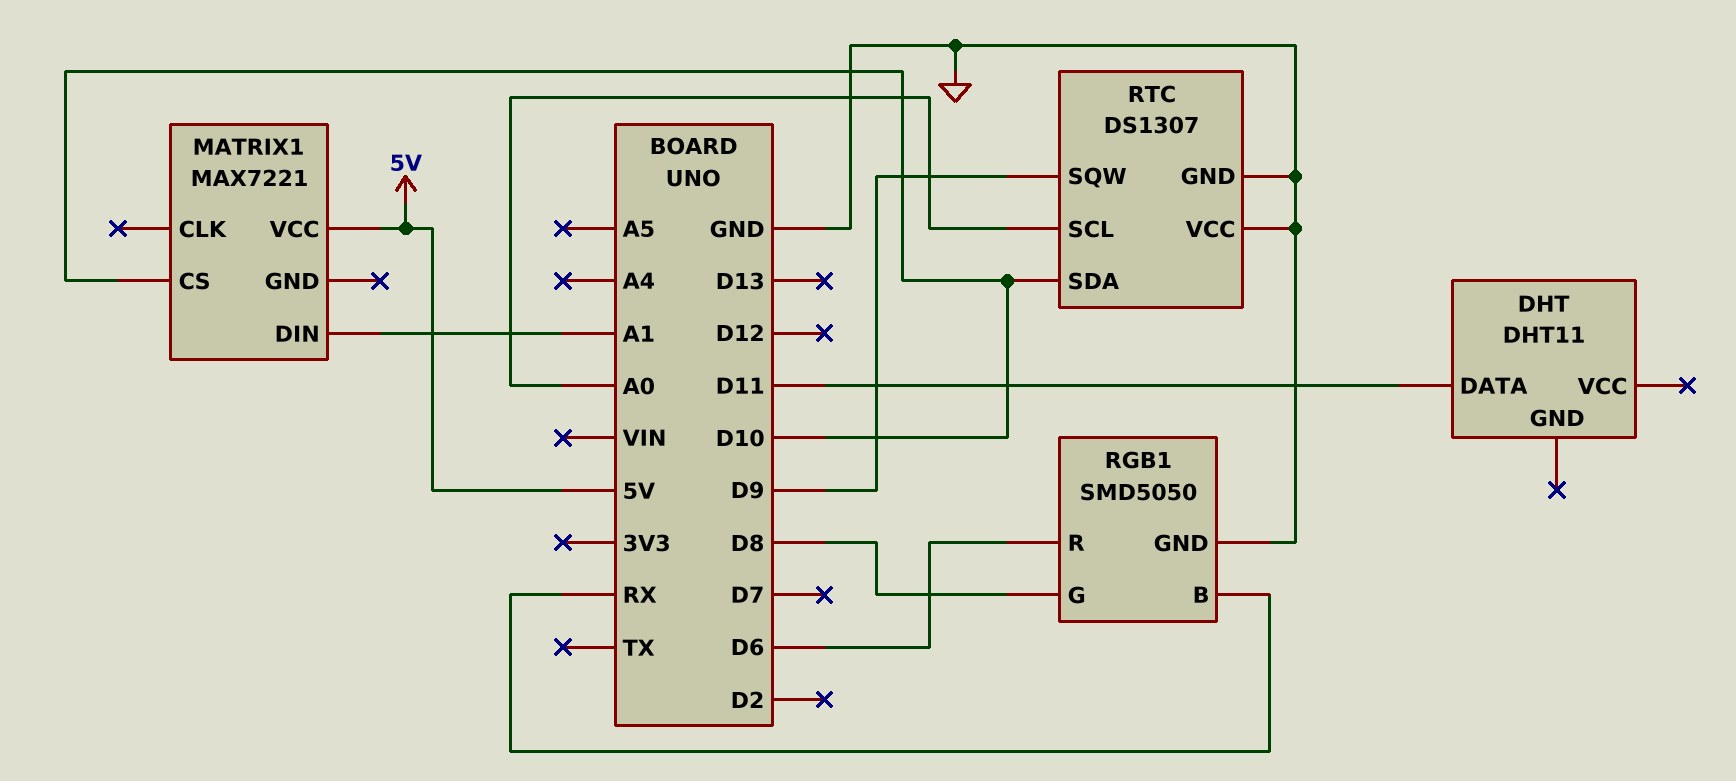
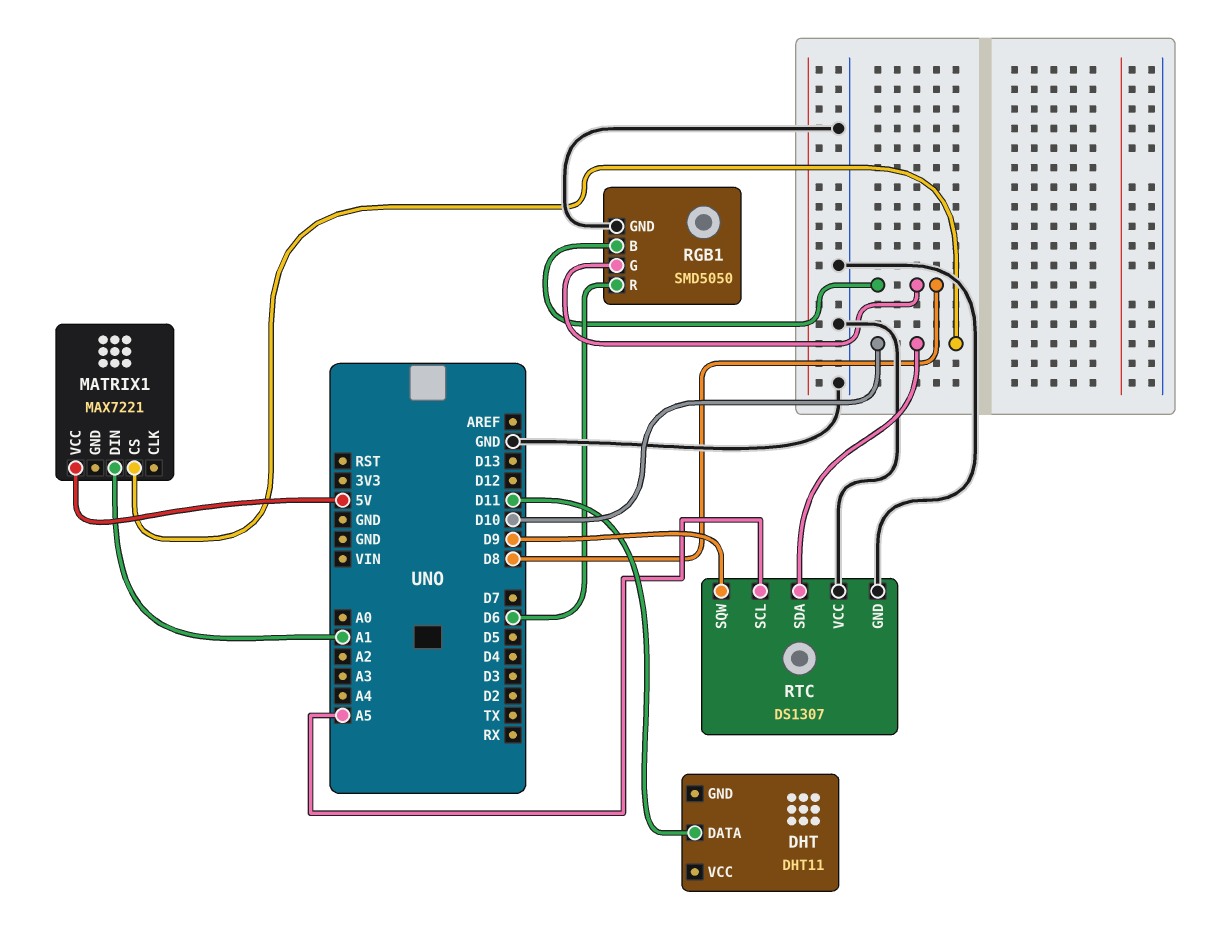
RGB1 pin B: RX -> D8
RTC pin SCL: A0 -> A5

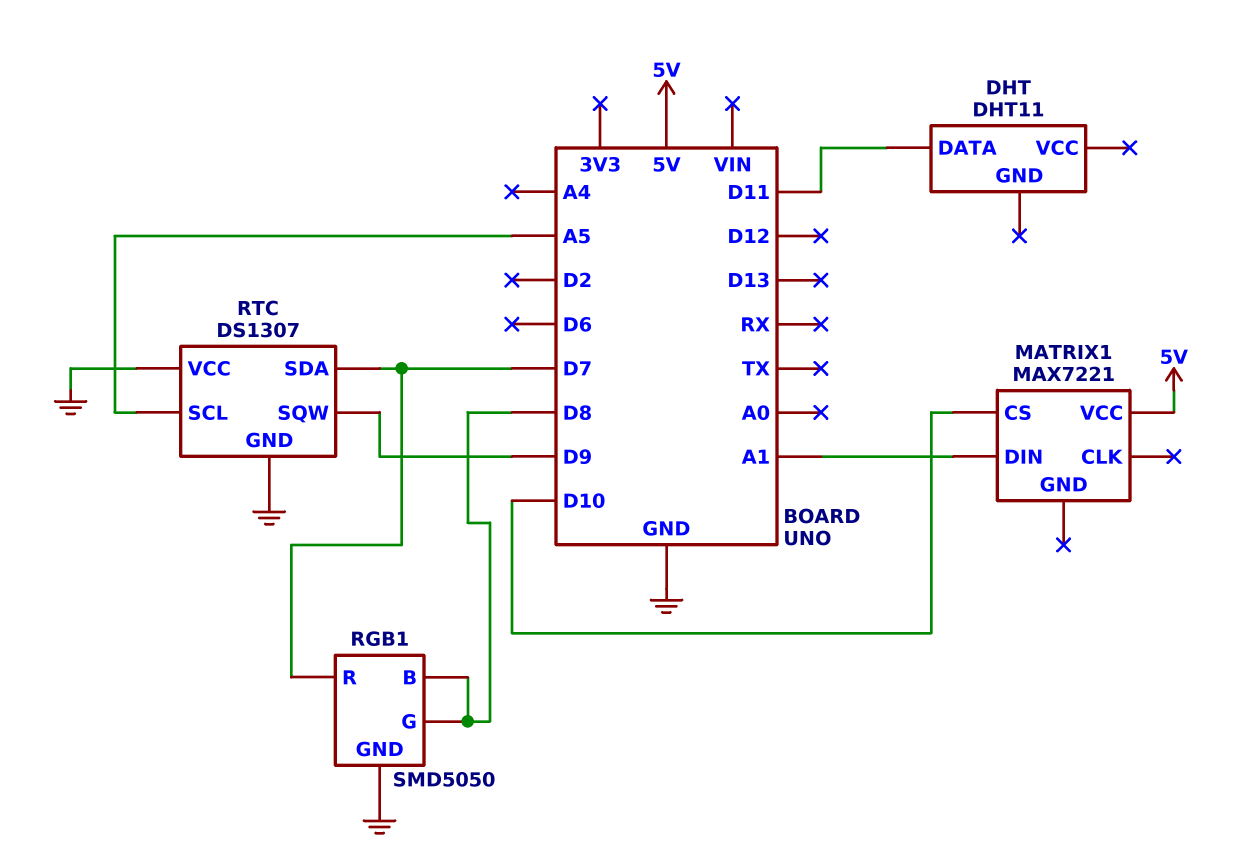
RGB1 pin R: D6 -> D7
RTC pin SDA: D10 -> D7

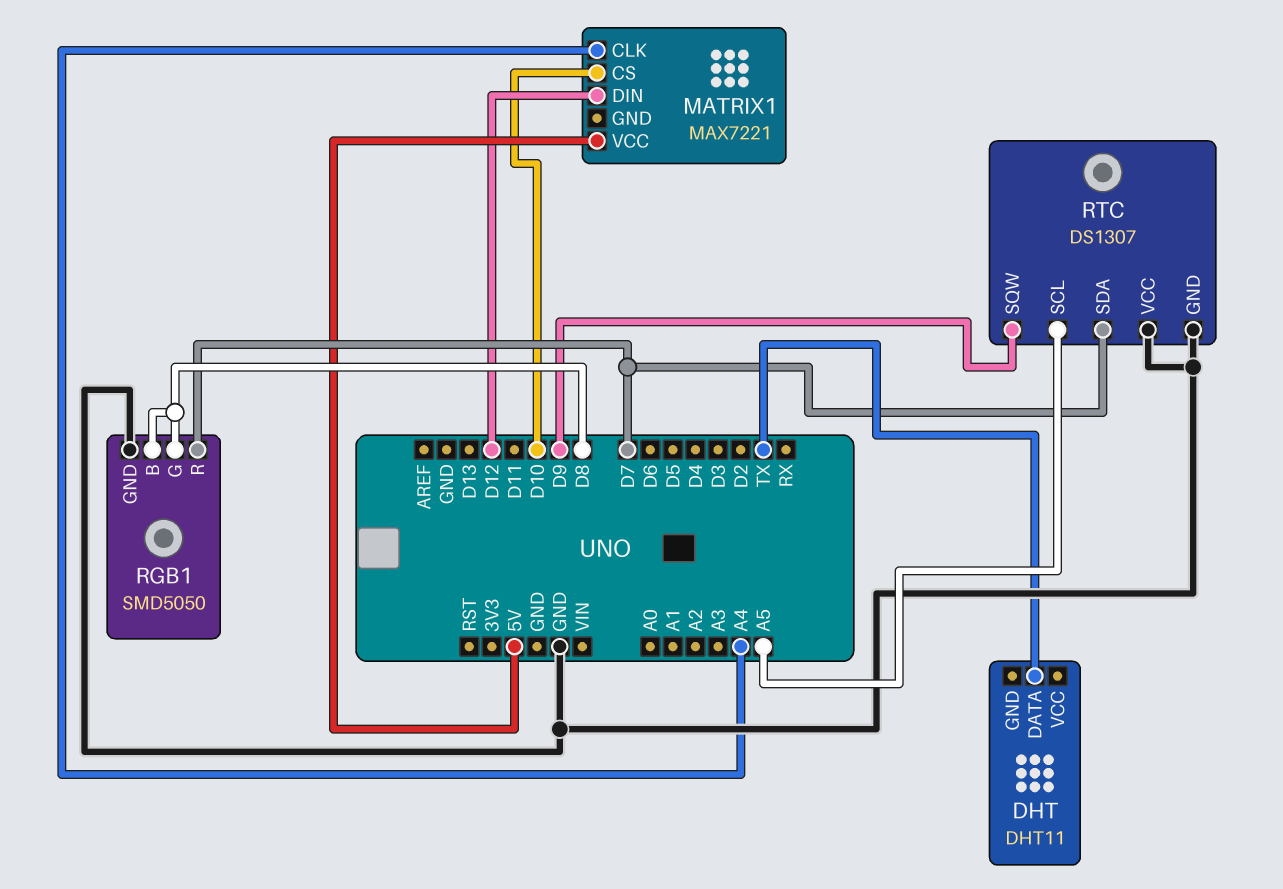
DHT pin DATA: D11 -> TX
MATRIX1 pin CLK: none -> A4
MATRIX1 pin DIN: A1 -> D12

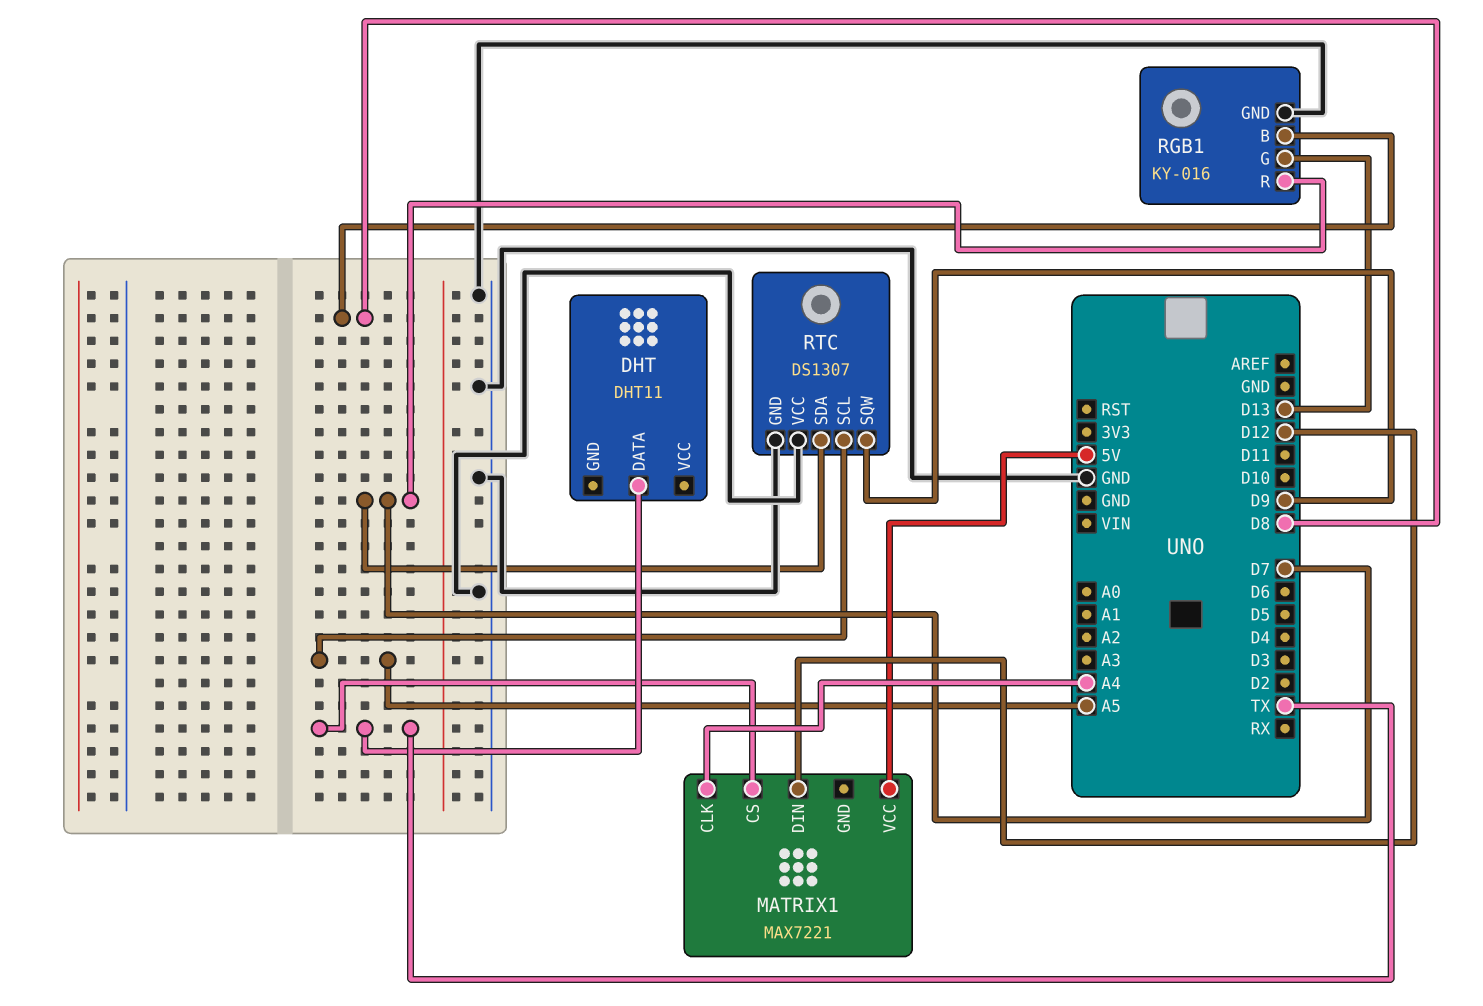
MATRIX1 pin CS: D10 -> TX
RGB1: SMD5050 -> KY-016
RGB1 pin G: D8 -> D13

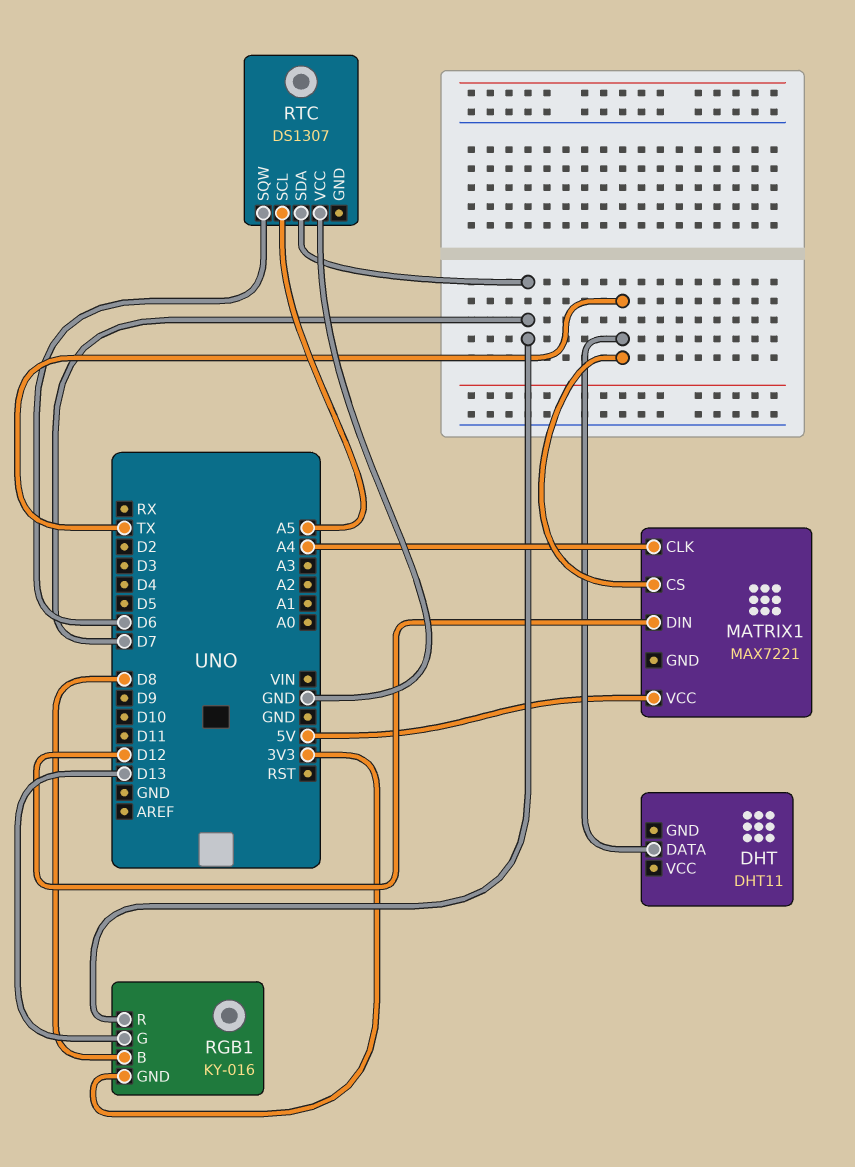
RGB1 pin GND: GND -> 3V3
RTC pin GND: GND -> none
RTC pin SQW: D9 -> D6

